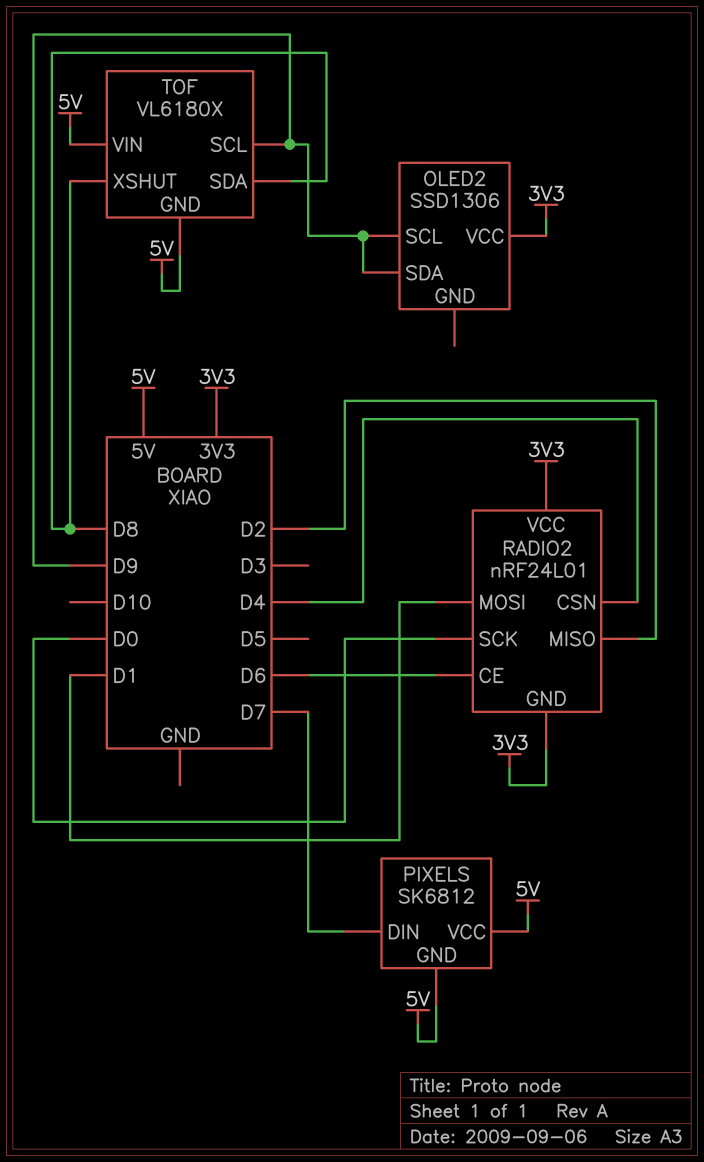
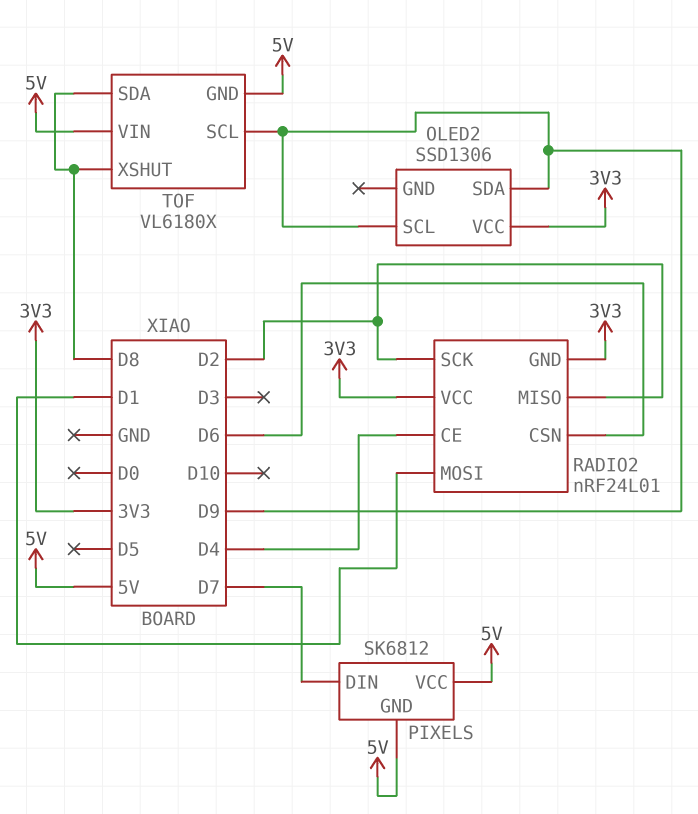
RADIO2 pin CE: D6 -> D4
RADIO2 pin CSN: D4 -> D6
RADIO2 pin SCK: D0 -> D2

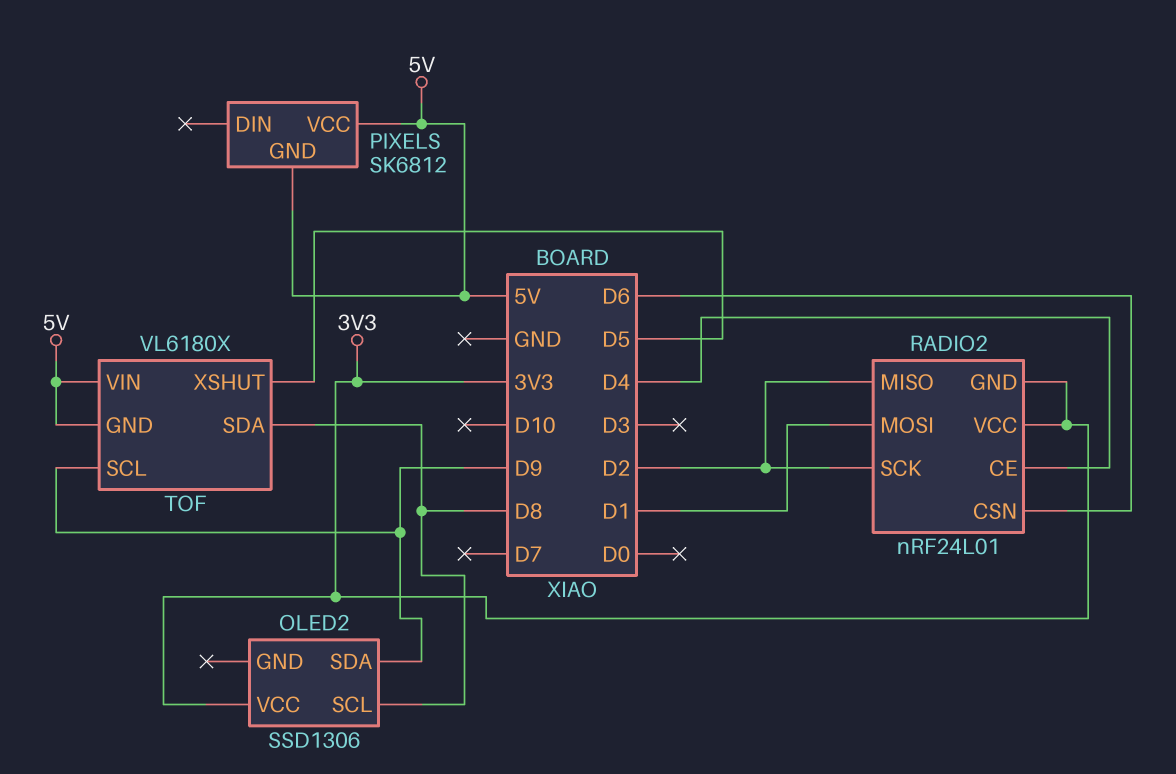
OLED2 pin SCL: D9 -> D8
PIXELS pin DIN: D7 -> none
TOF pin XSHUT: D8 -> D5

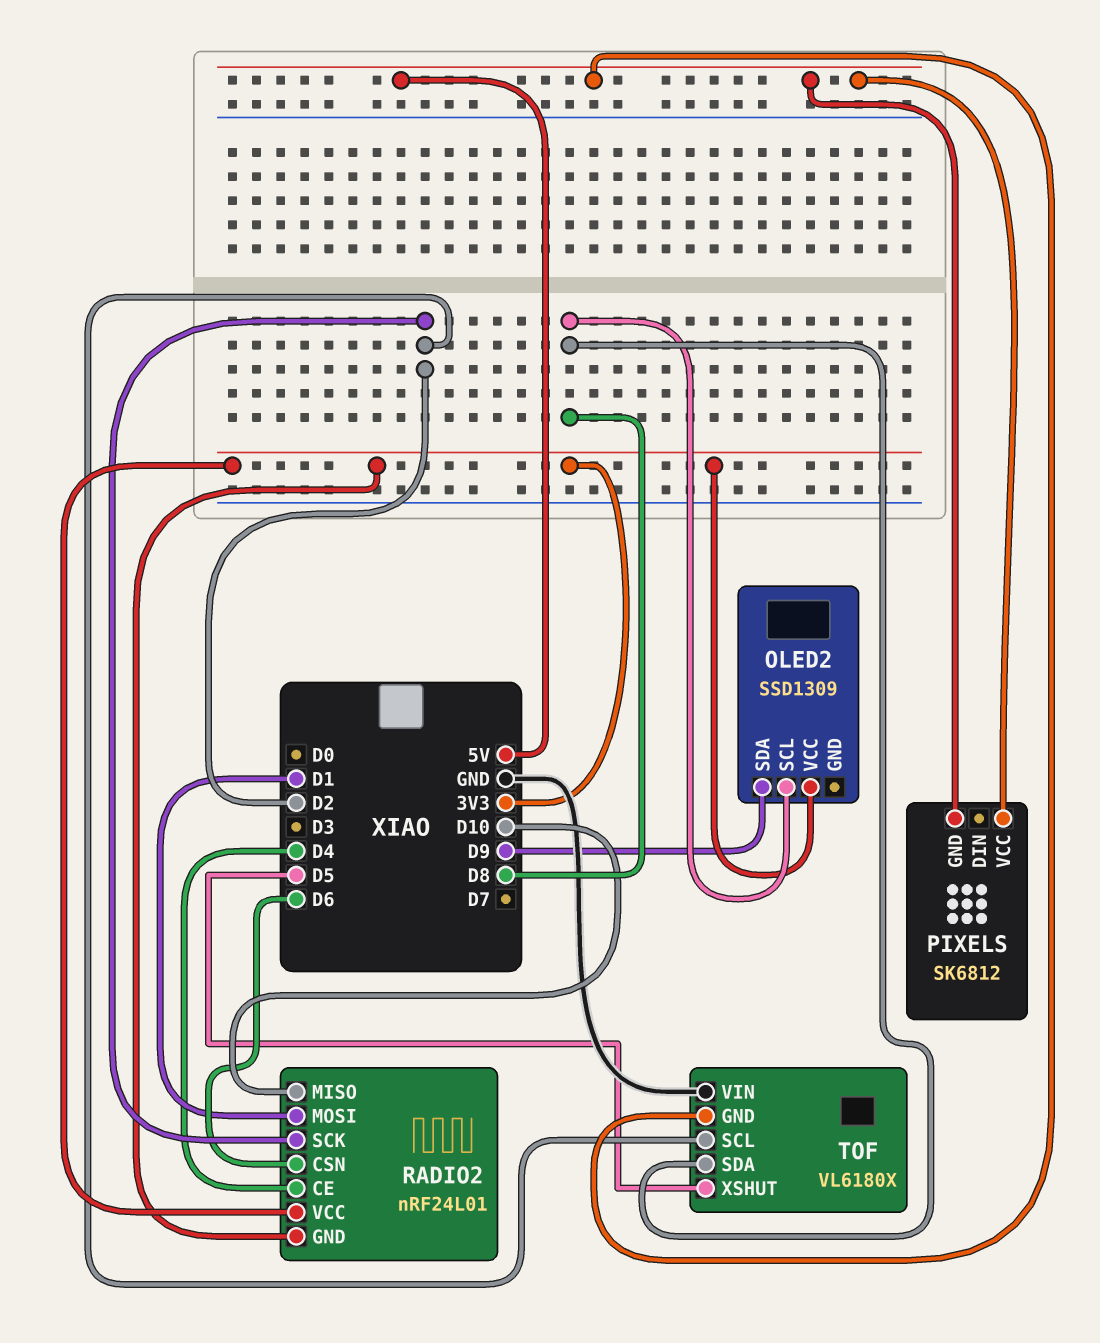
OLED2: SSD1306 -> SSD1309
RADIO2 pin MISO: D2 -> D10
TOF pin SCL: D9 -> D2
TOF pin VIN: 5V -> GND

